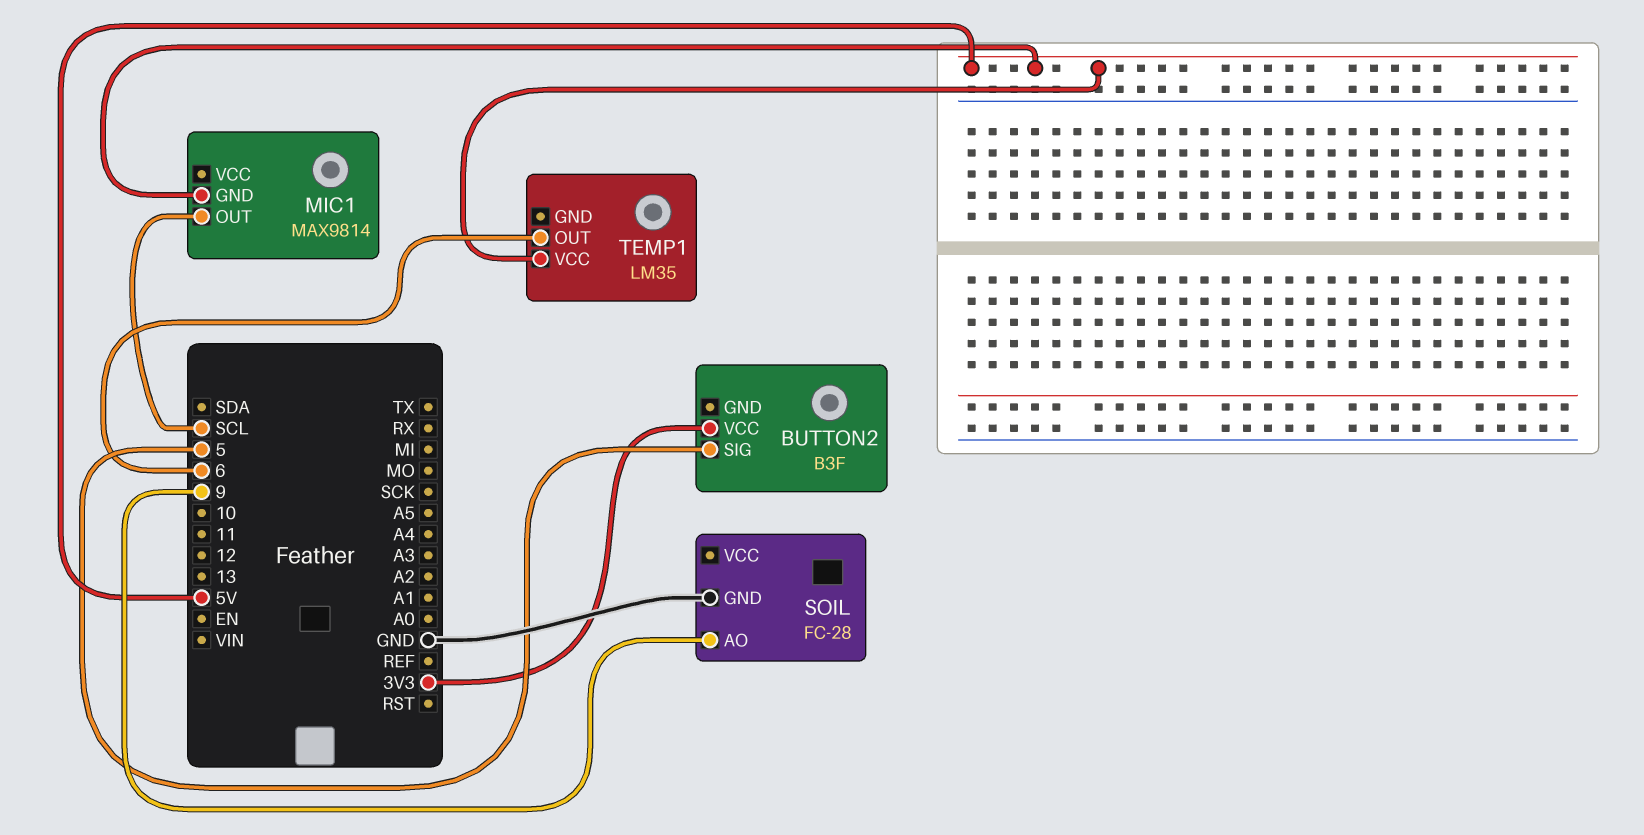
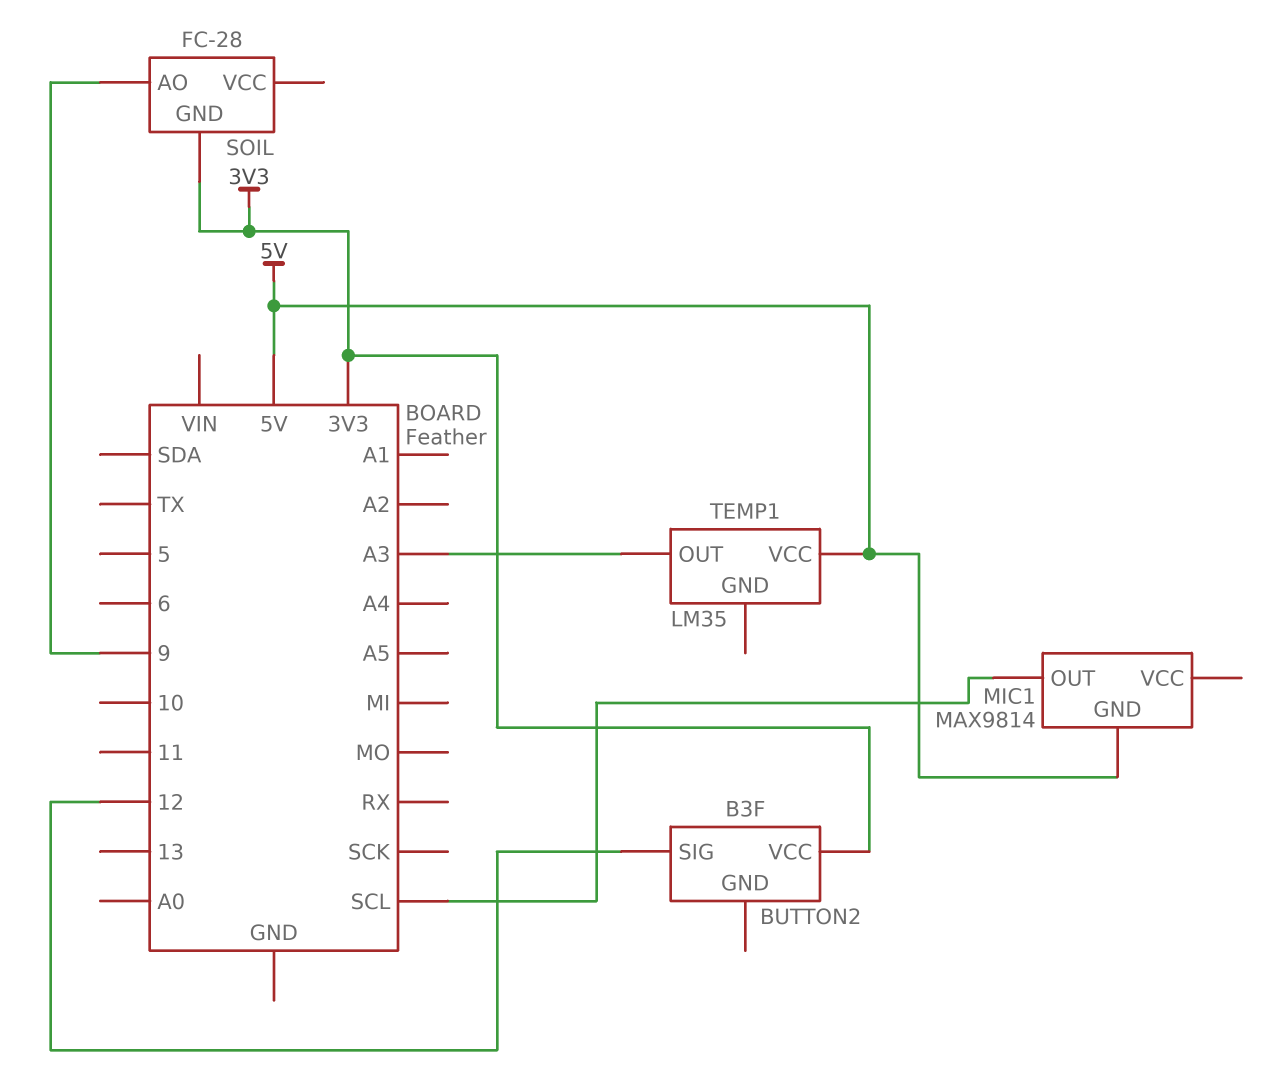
BUTTON2 pin SIG: 5 -> 12
SOIL pin GND: GND -> 3V3
TEMP1 pin OUT: 6 -> A3

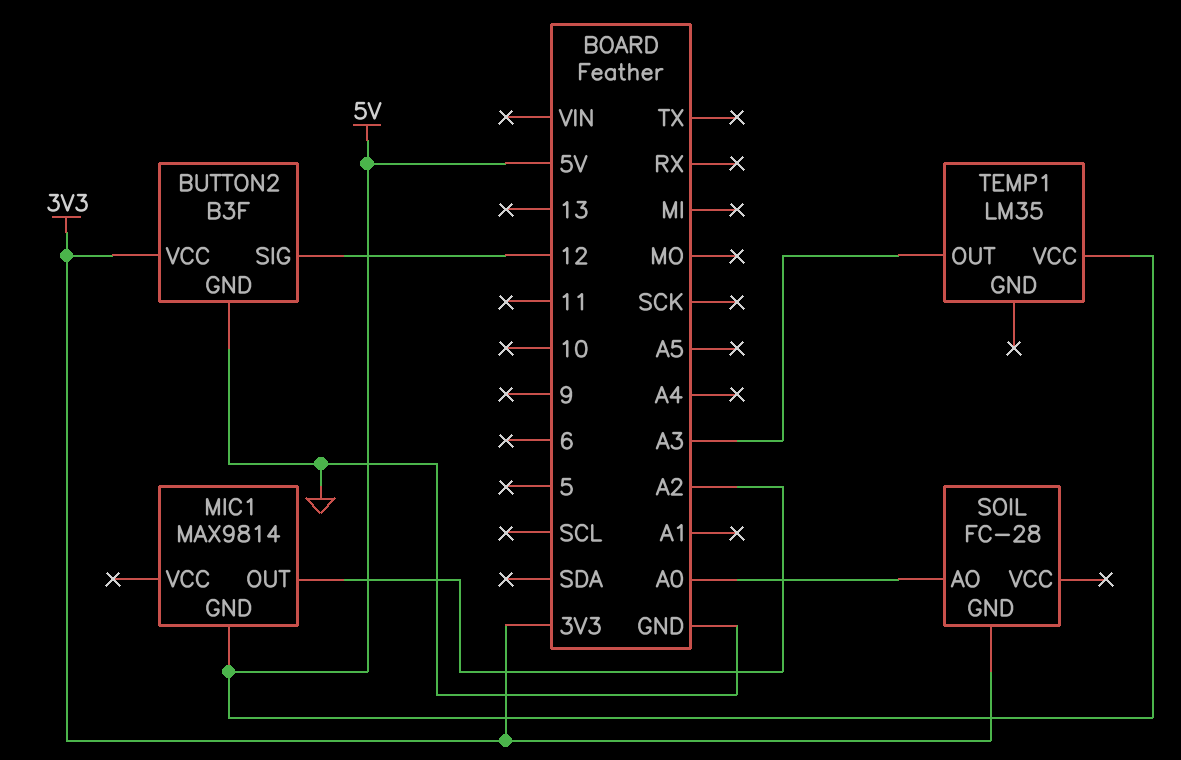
BUTTON2 pin GND: none -> GND
MIC1 pin OUT: SCL -> A2
SOIL pin AO: 9 -> A0

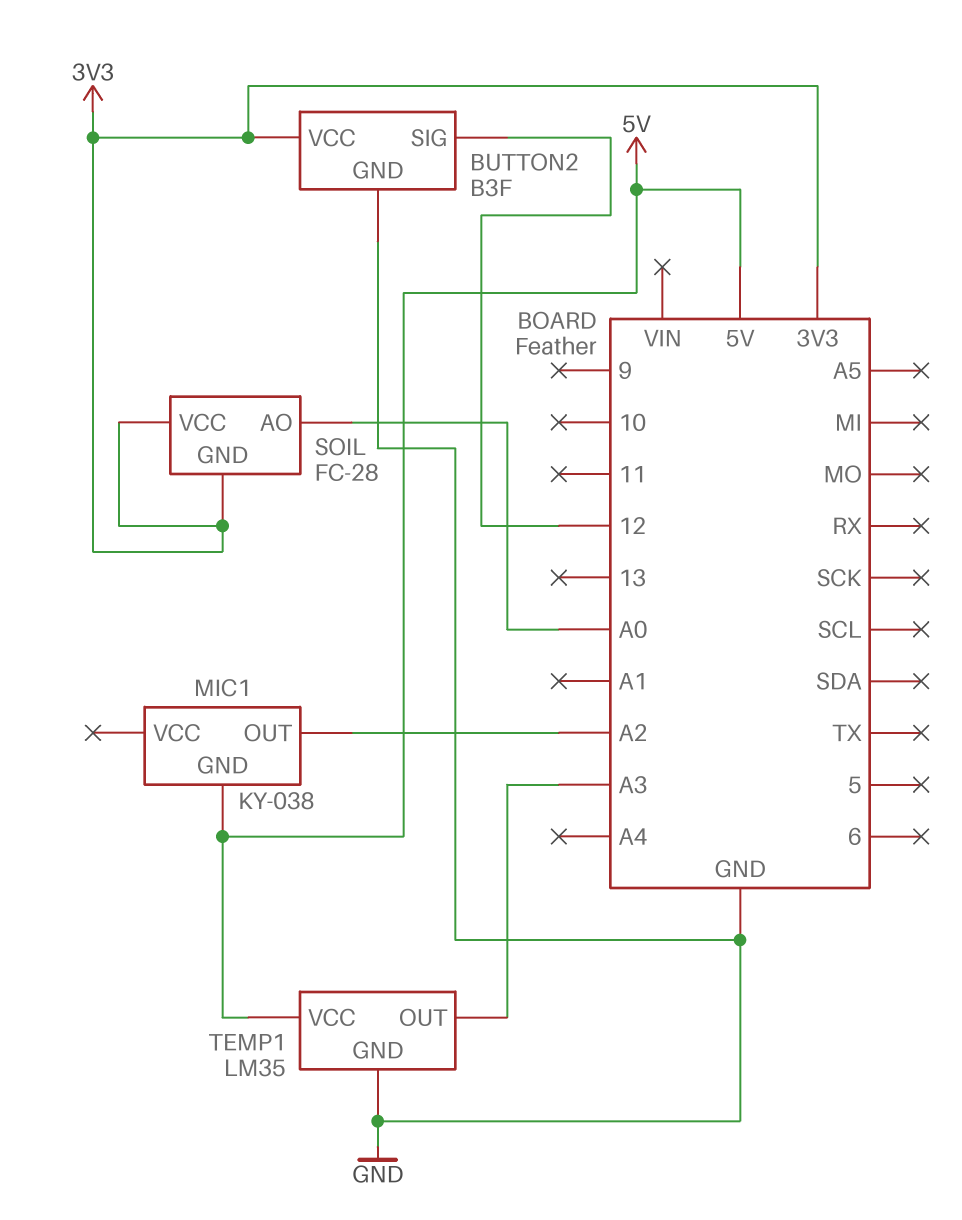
MIC1: MAX9814 -> KY-038
SOIL pin VCC: none -> 3V3
TEMP1 pin GND: none -> GND

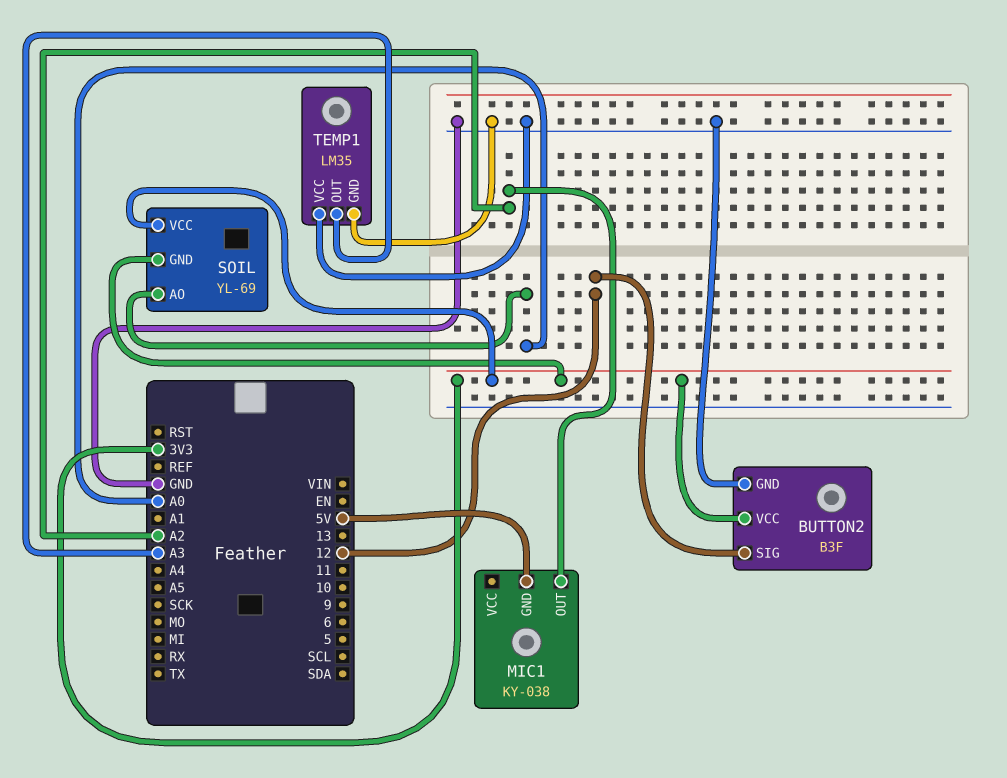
SOIL: FC-28 -> YL-69
TEMP1 pin VCC: 5V -> GND

